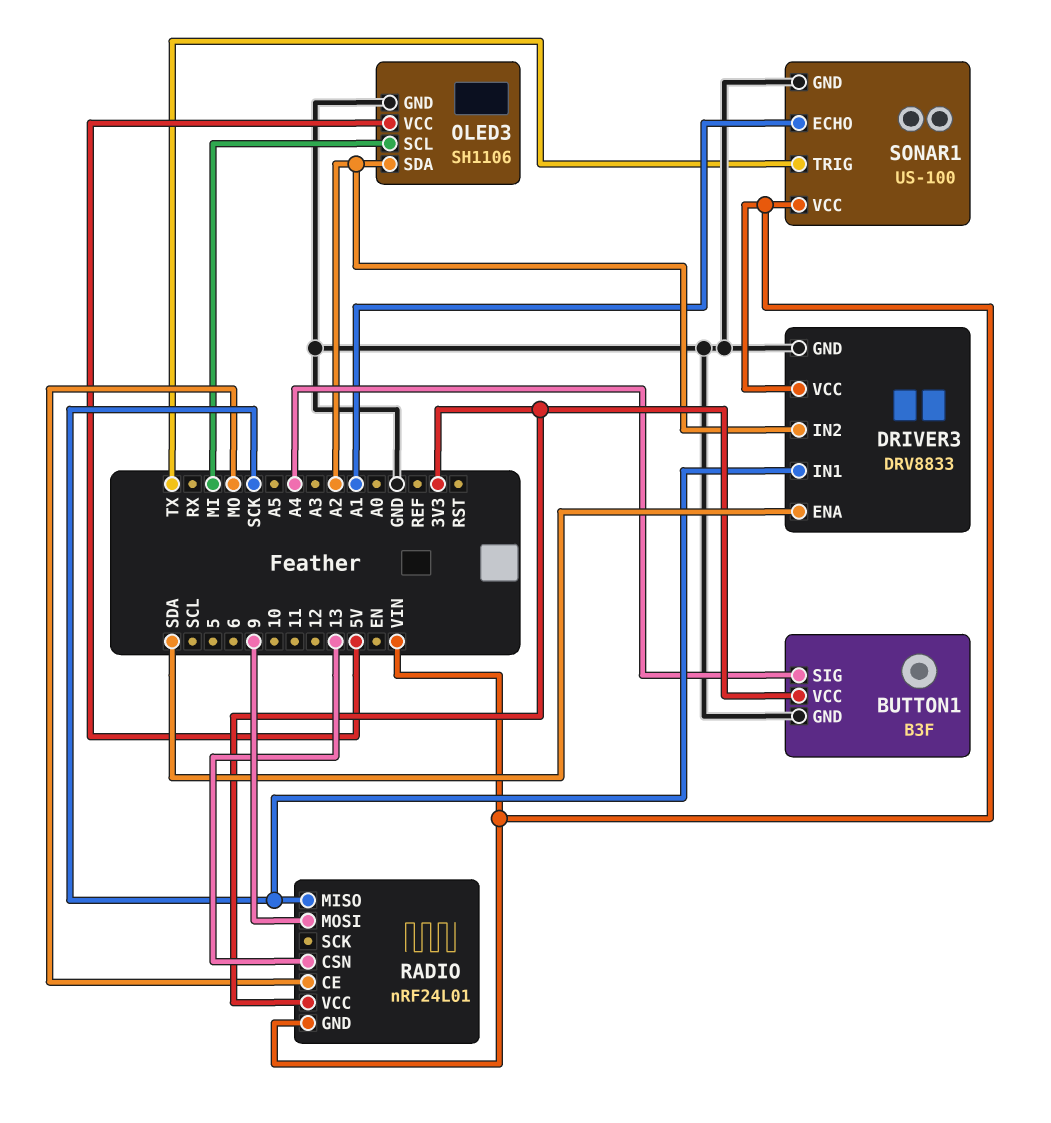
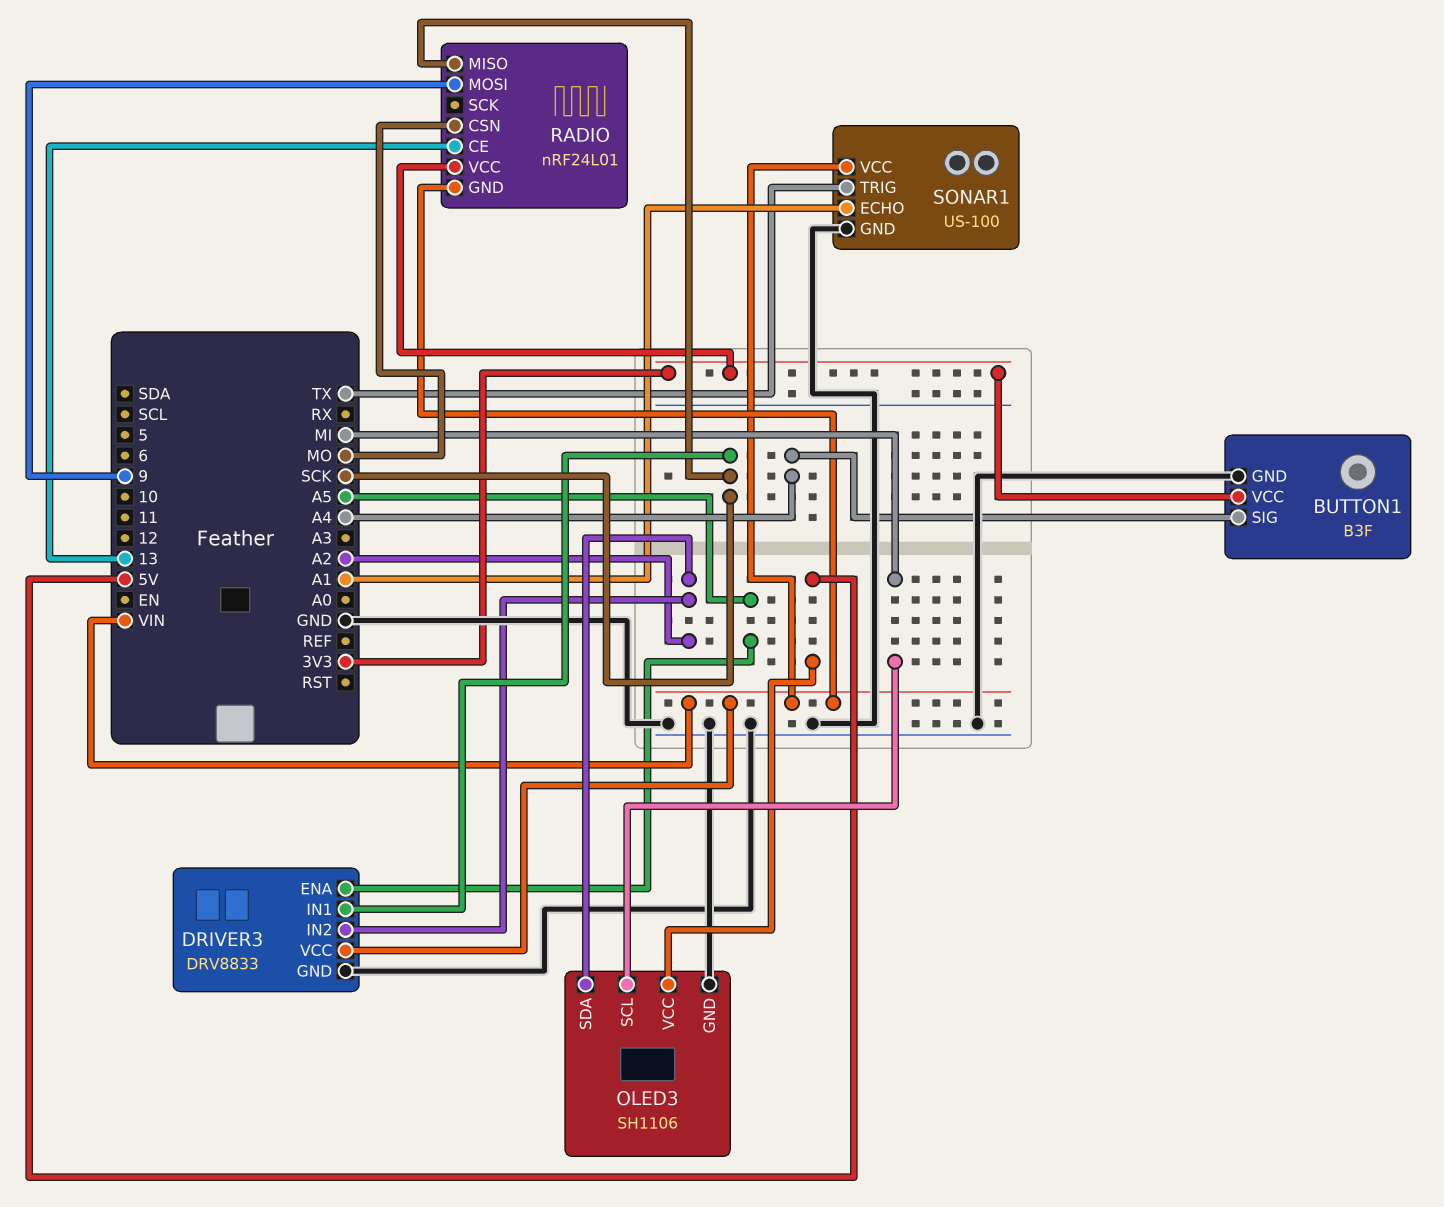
DRIVER3 pin ENA: SDA -> A5
RADIO pin CE: MO -> 13
RADIO pin CSN: 13 -> MO

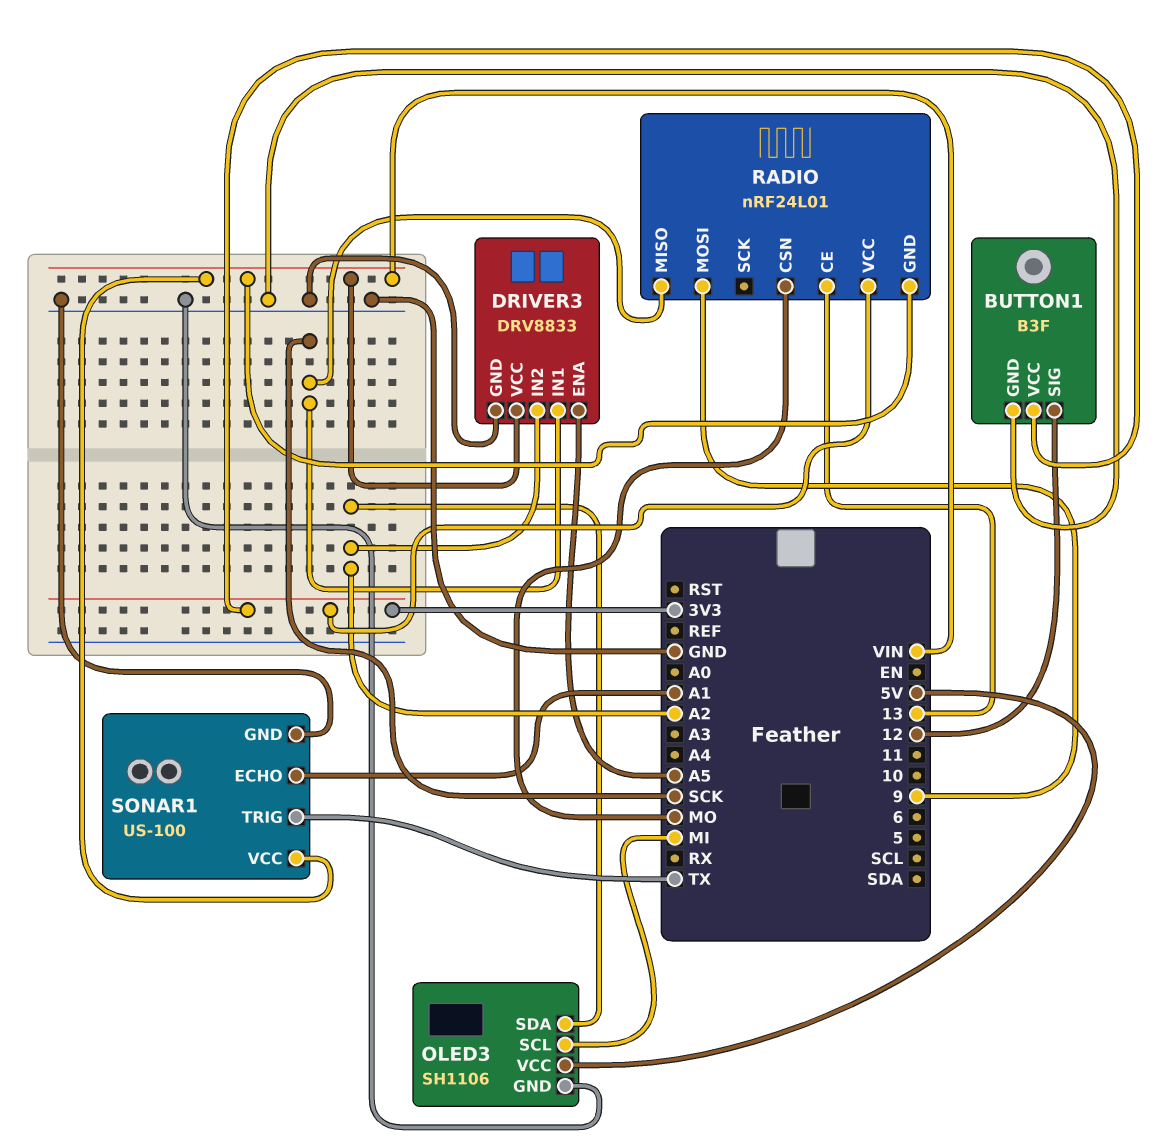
BUTTON1 pin SIG: A4 -> 12

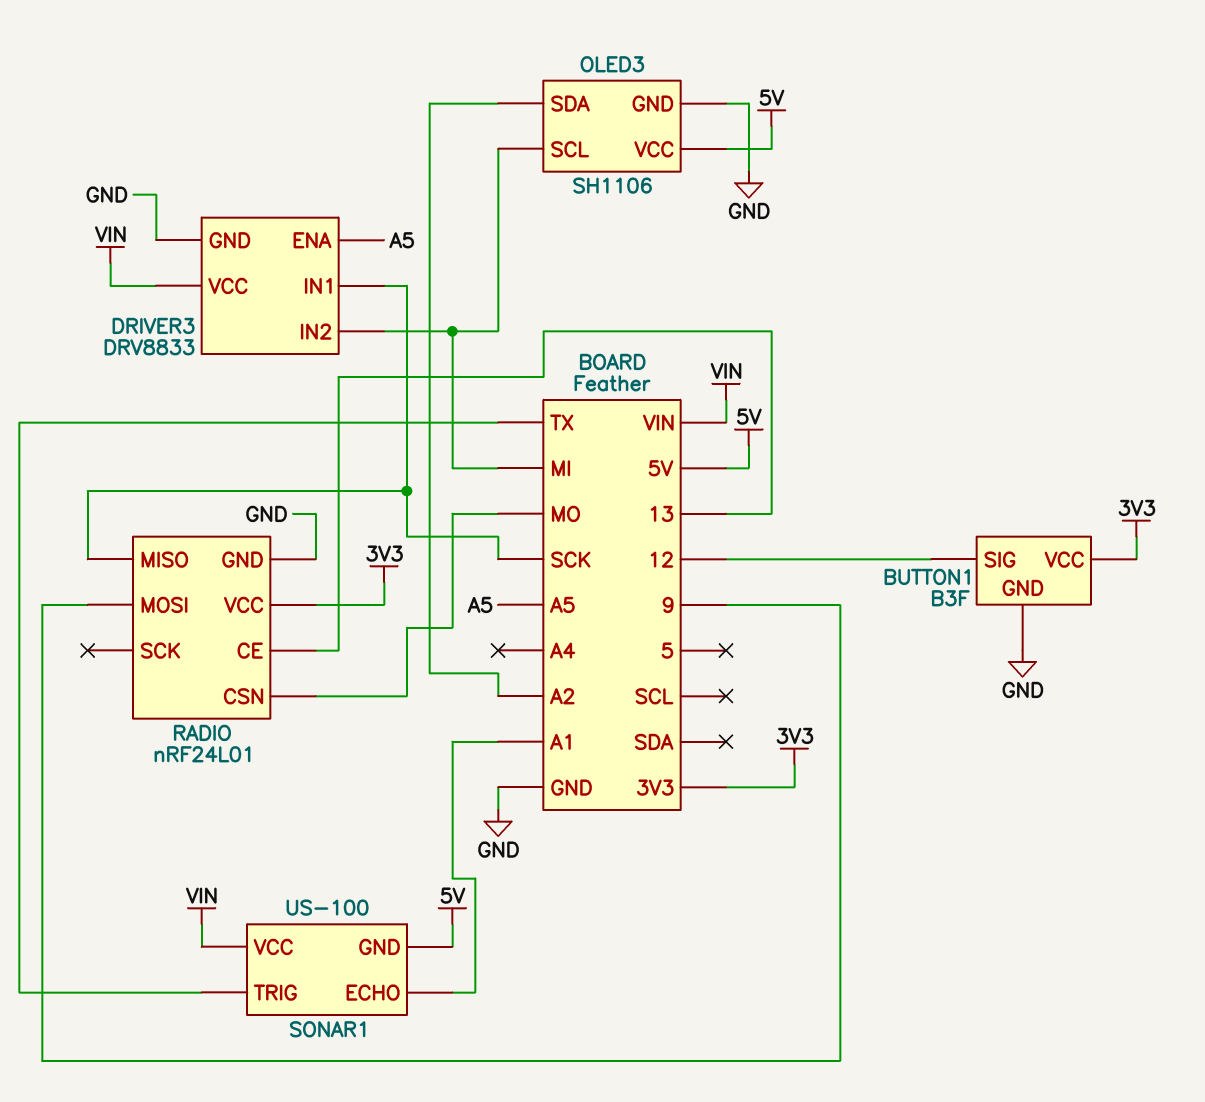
DRIVER3 pin IN2: A2 -> MI
RADIO pin GND: VIN -> GND
SONAR1 pin GND: GND -> 5V

